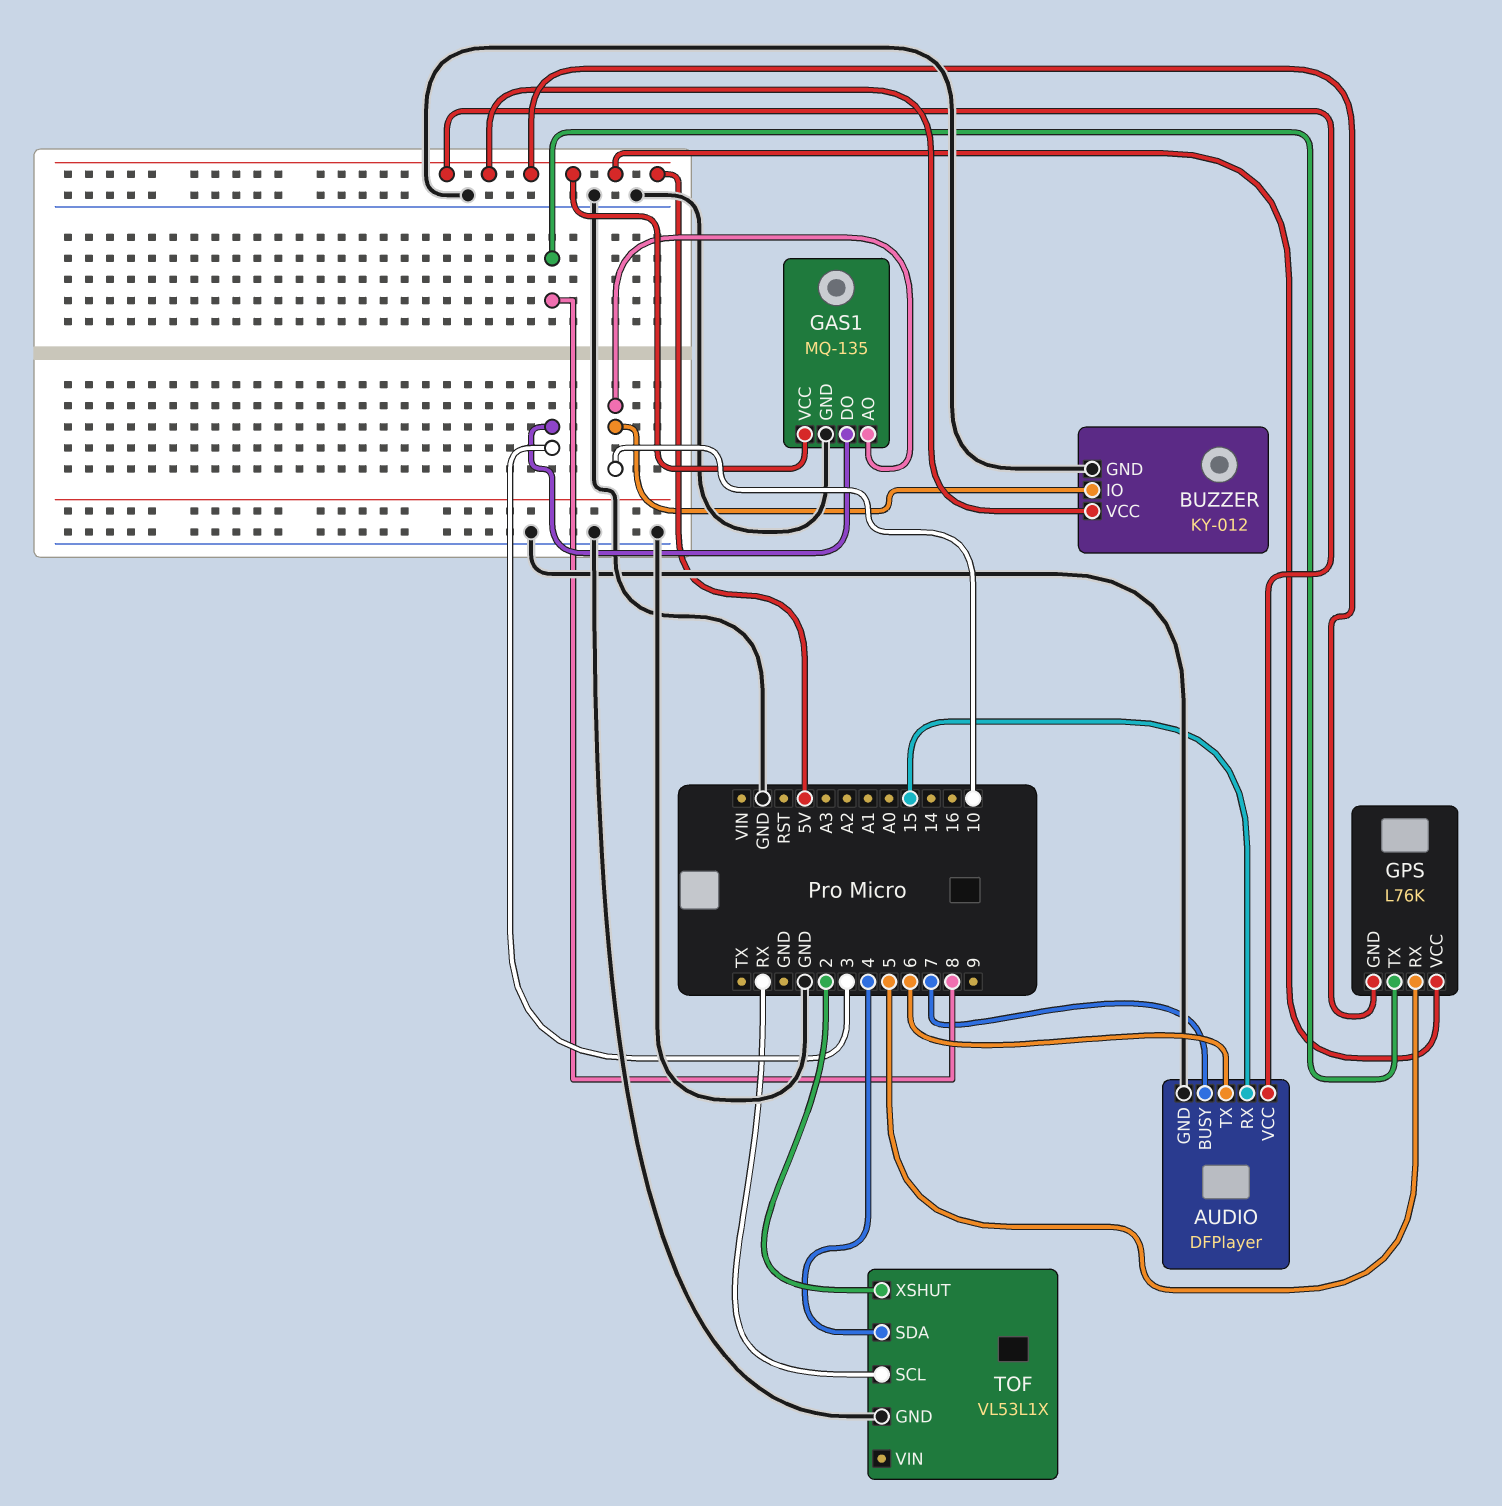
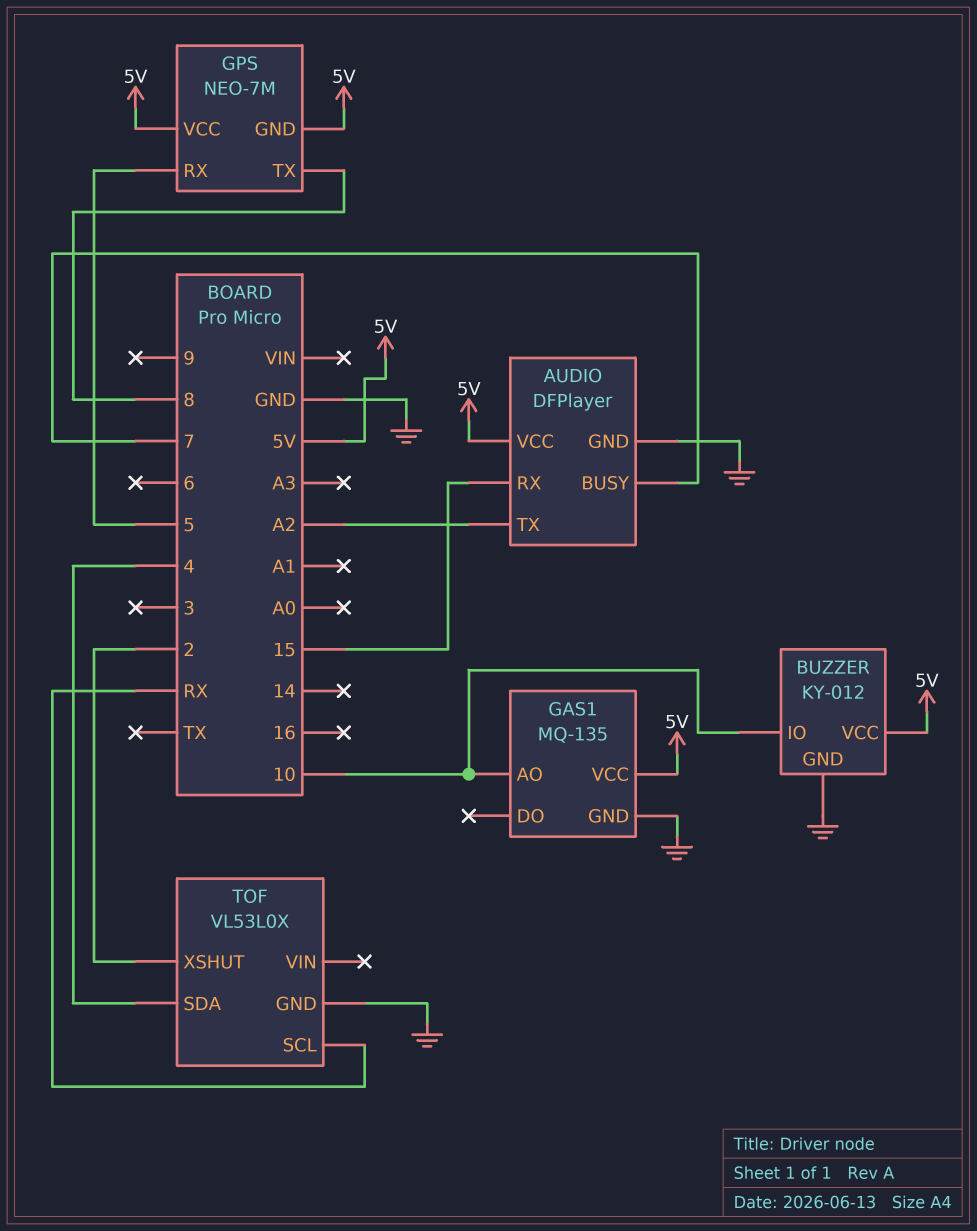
AUDIO pin TX: 6 -> A2
GAS1 pin DO: 3 -> none
GPS: L76K -> NEO-7M
TOF: VL53L1X -> VL53L0X

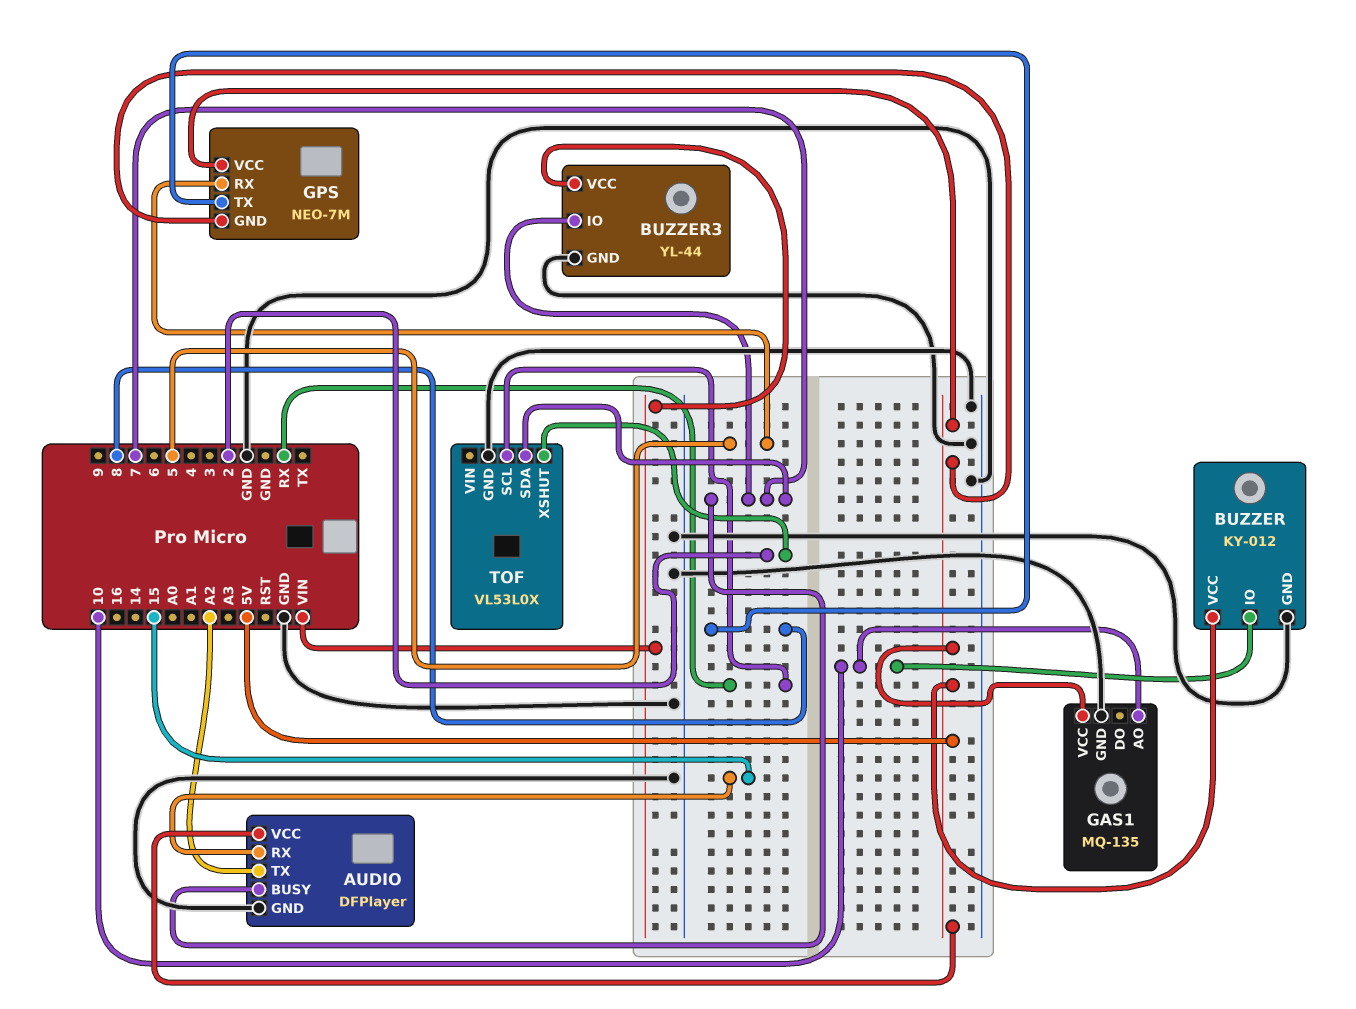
BUZZER3: none -> YL-44
BUZZER3 pin GND: none -> GND
BUZZER3 pin IO: none -> 7
BUZZER3 pin VCC: none -> VIN
TOF pin SDA: 4 -> 7

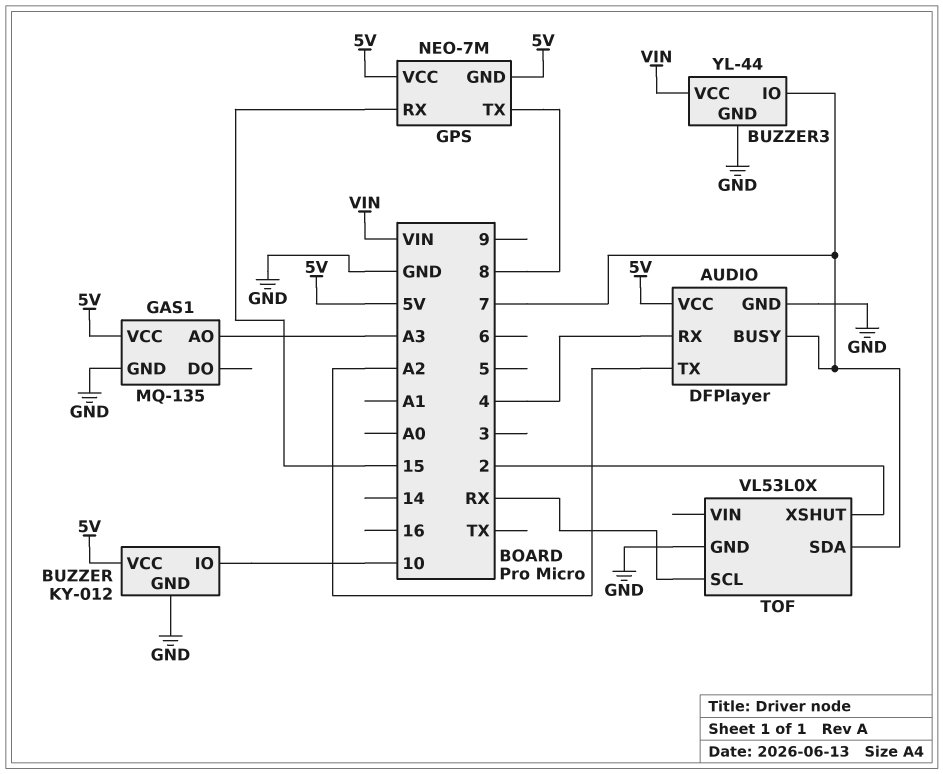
AUDIO pin RX: 15 -> 4
GAS1 pin AO: 10 -> A3
GPS pin RX: 5 -> 15

